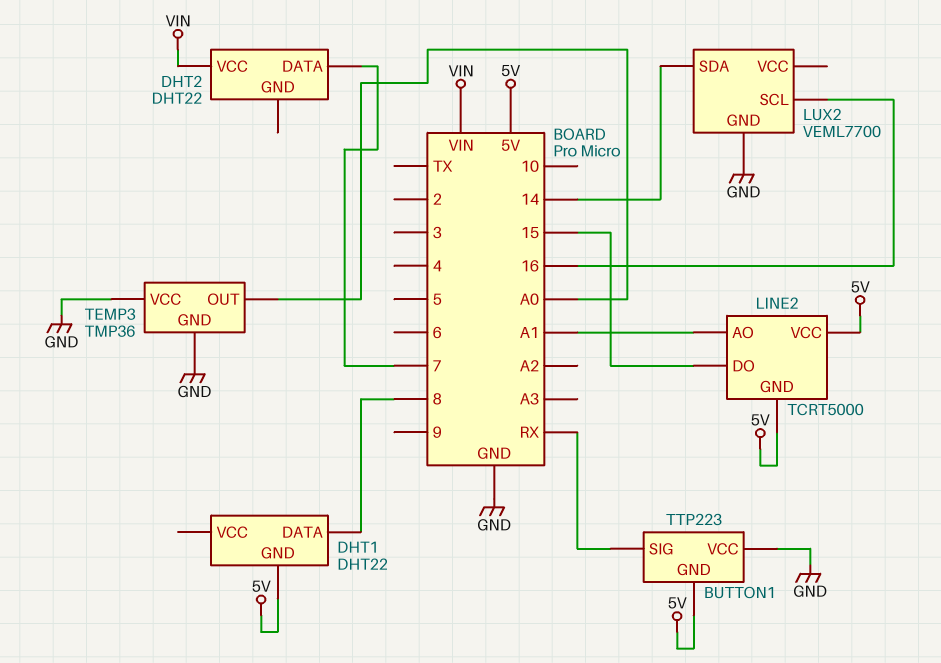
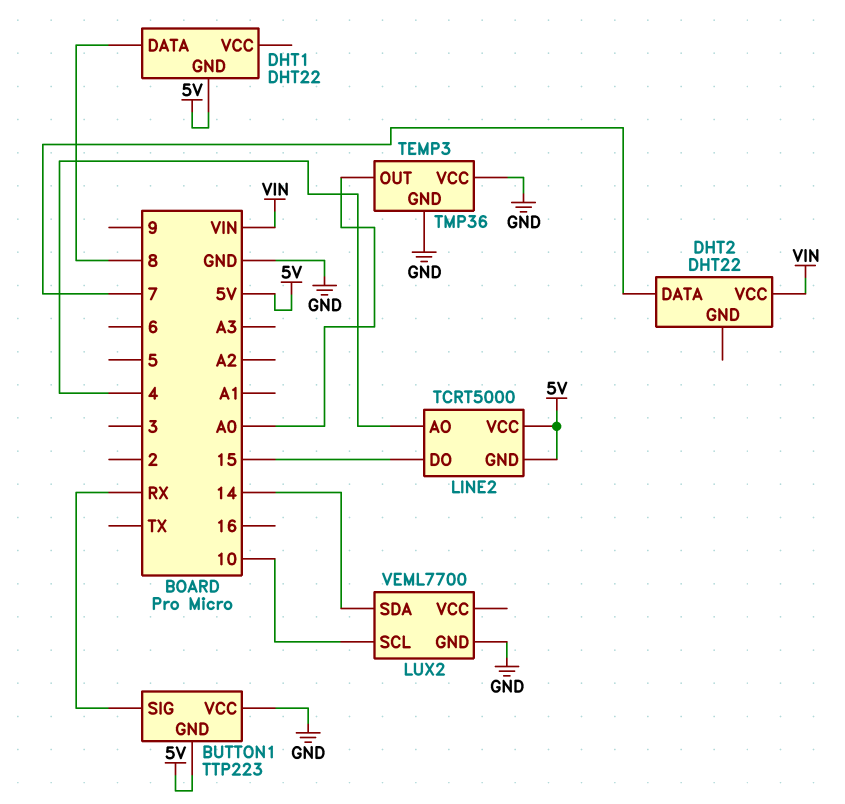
LINE2 pin AO: A1 -> 4
LUX2 pin SCL: 16 -> 10

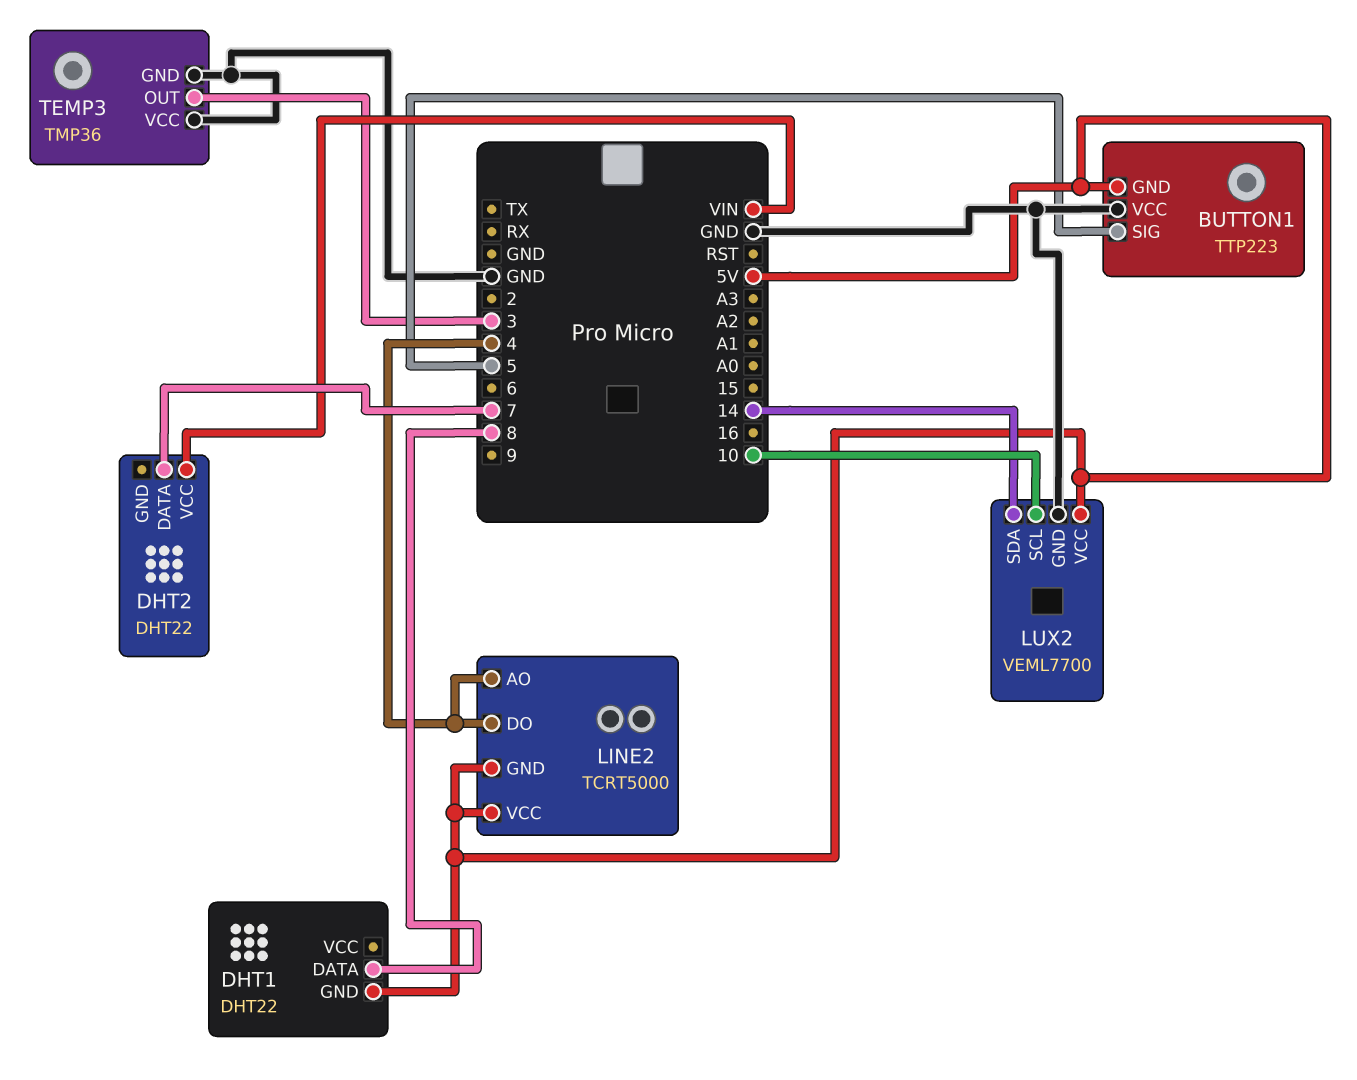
BUTTON1 pin SIG: RX -> 5
LINE2 pin DO: 15 -> 4
LUX2 pin VCC: none -> 5V
TEMP3 pin OUT: A0 -> 3

